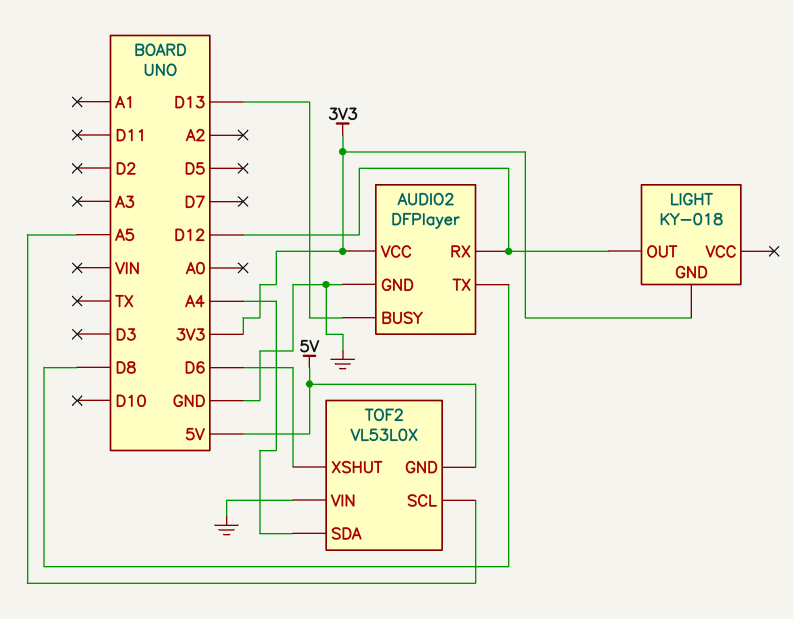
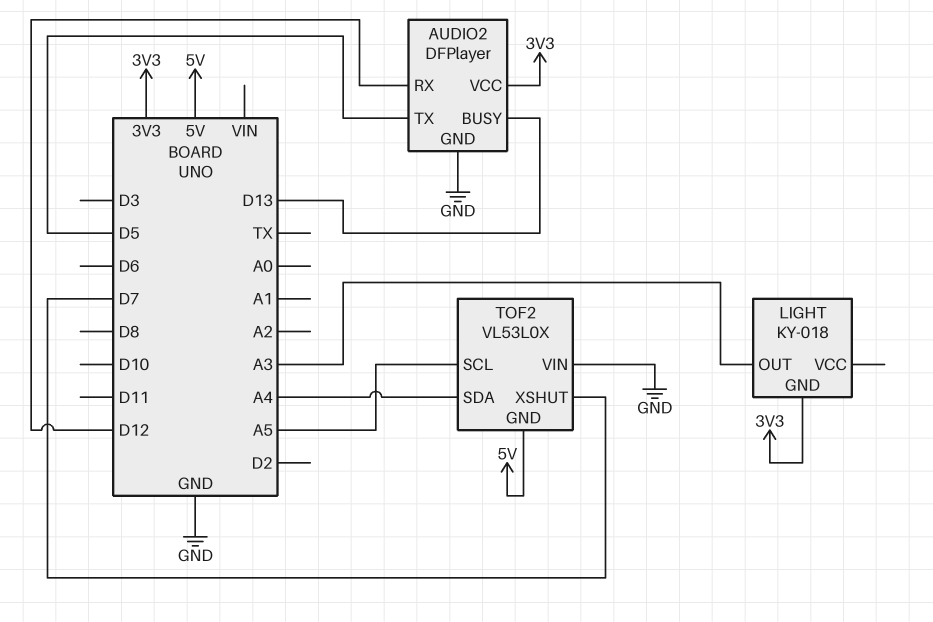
AUDIO2 pin TX: D8 -> D5
LIGHT pin OUT: D12 -> A3
TOF2 pin XSHUT: D6 -> D7

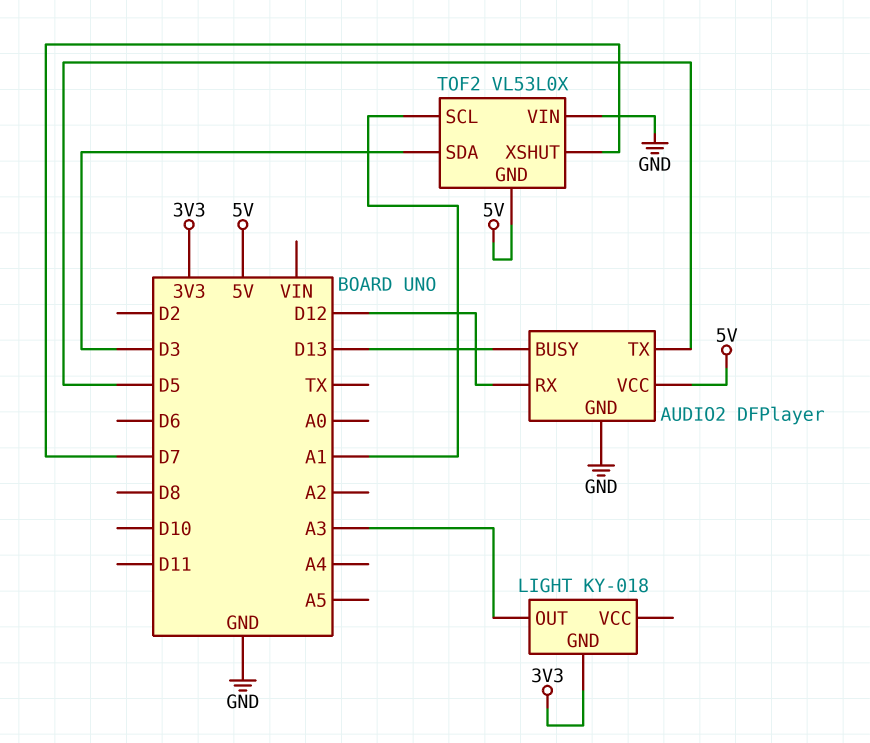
AUDIO2 pin VCC: 3V3 -> 5V
TOF2 pin SCL: A5 -> A1
TOF2 pin SDA: A4 -> D3

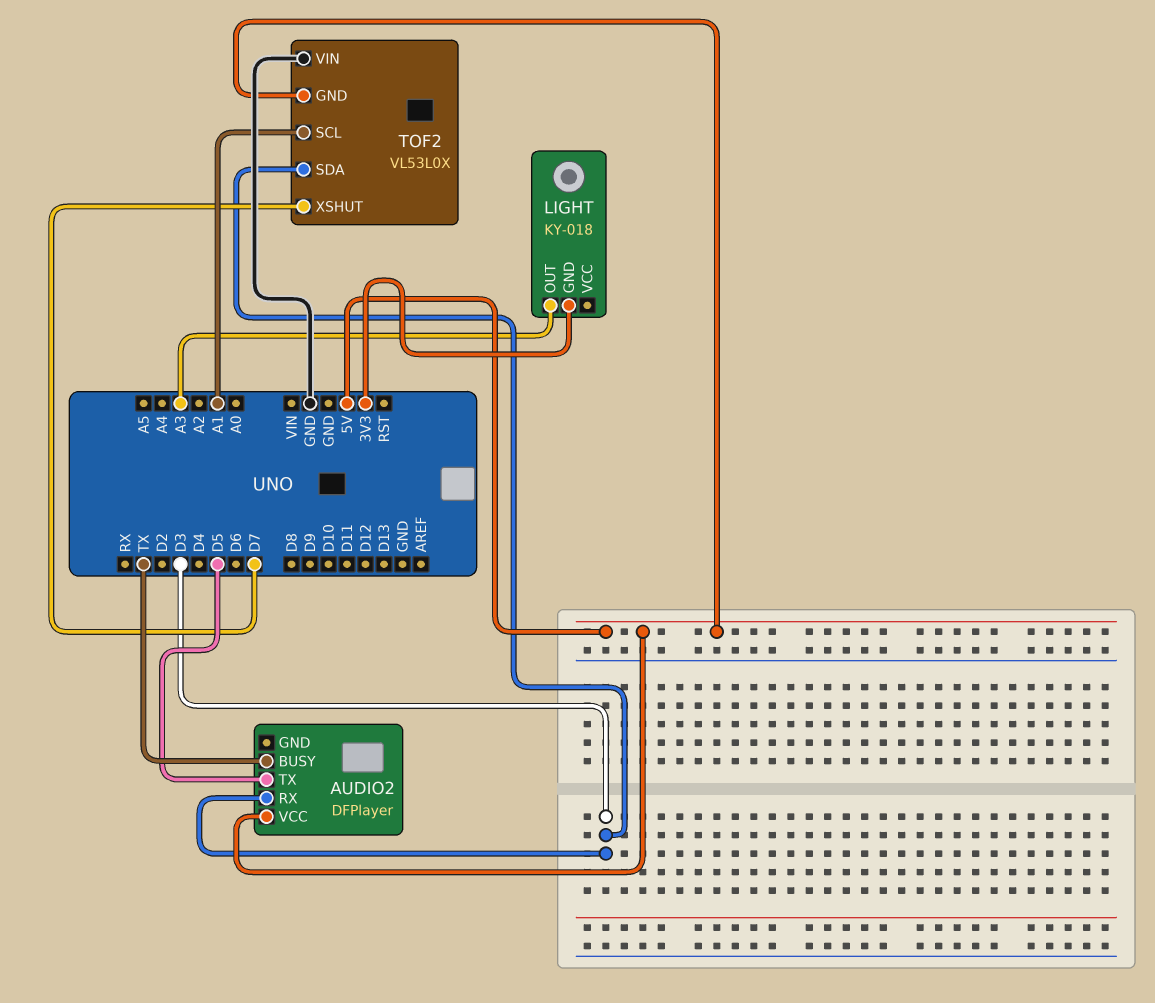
AUDIO2 pin BUSY: D13 -> TX
AUDIO2 pin GND: GND -> none
AUDIO2 pin RX: D12 -> D3

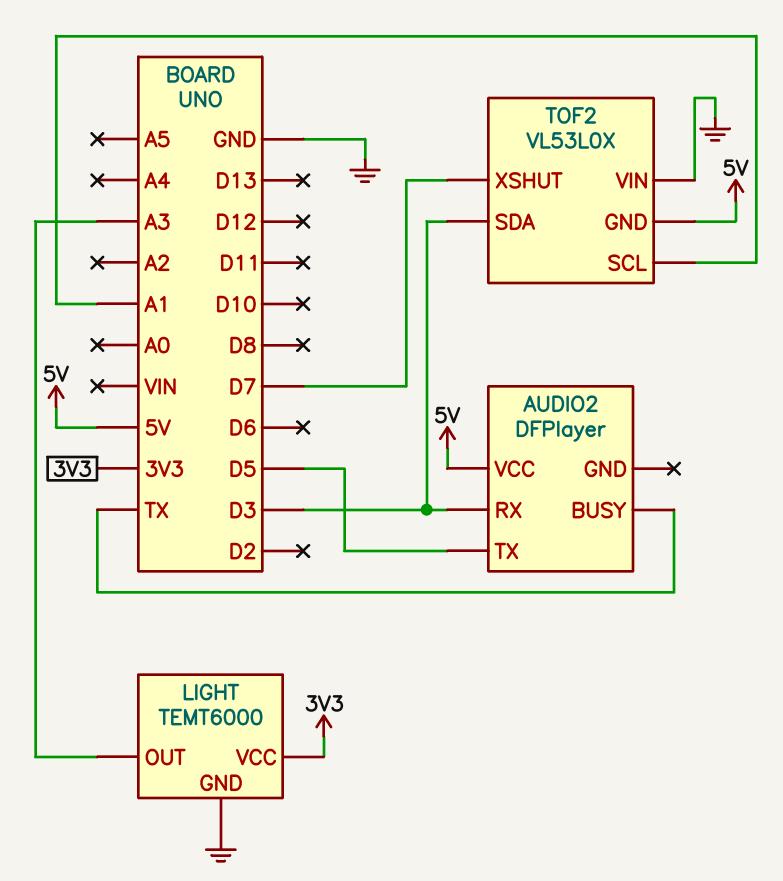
LIGHT: KY-018 -> TEMT6000
LIGHT pin GND: 3V3 -> GND
LIGHT pin VCC: none -> 3V3

